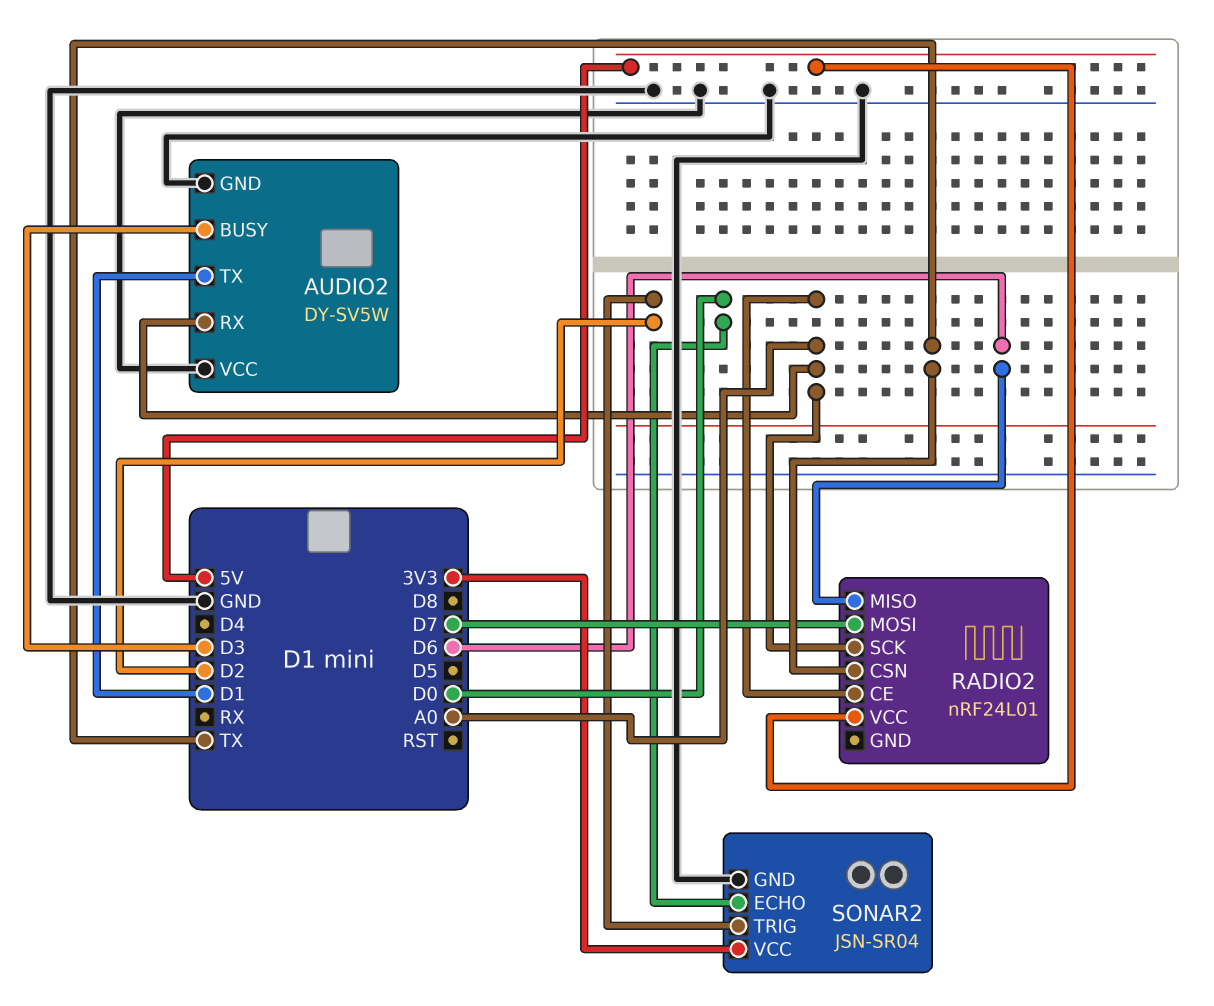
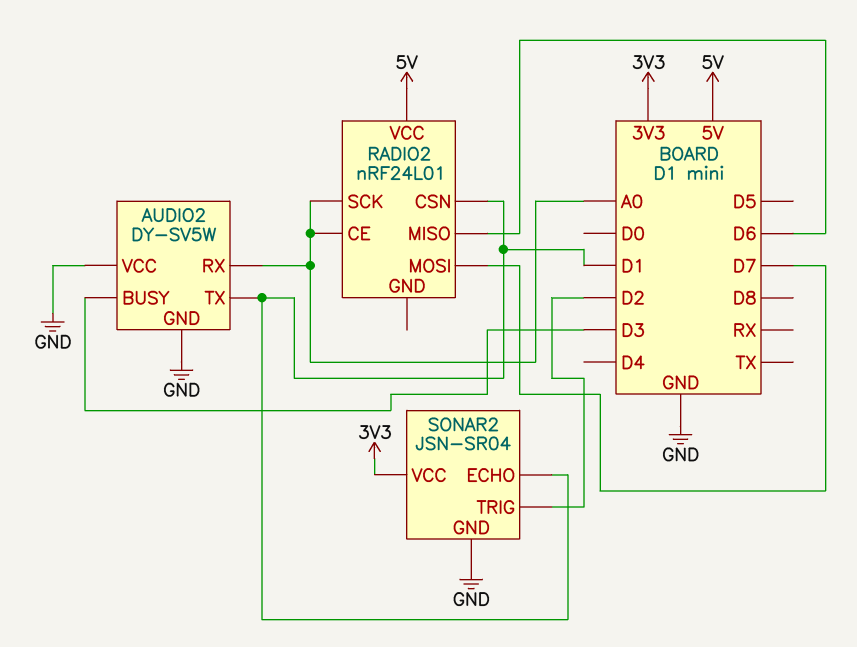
RADIO2 pin CSN: TX -> D1
SONAR2 pin ECHO: D0 -> D1

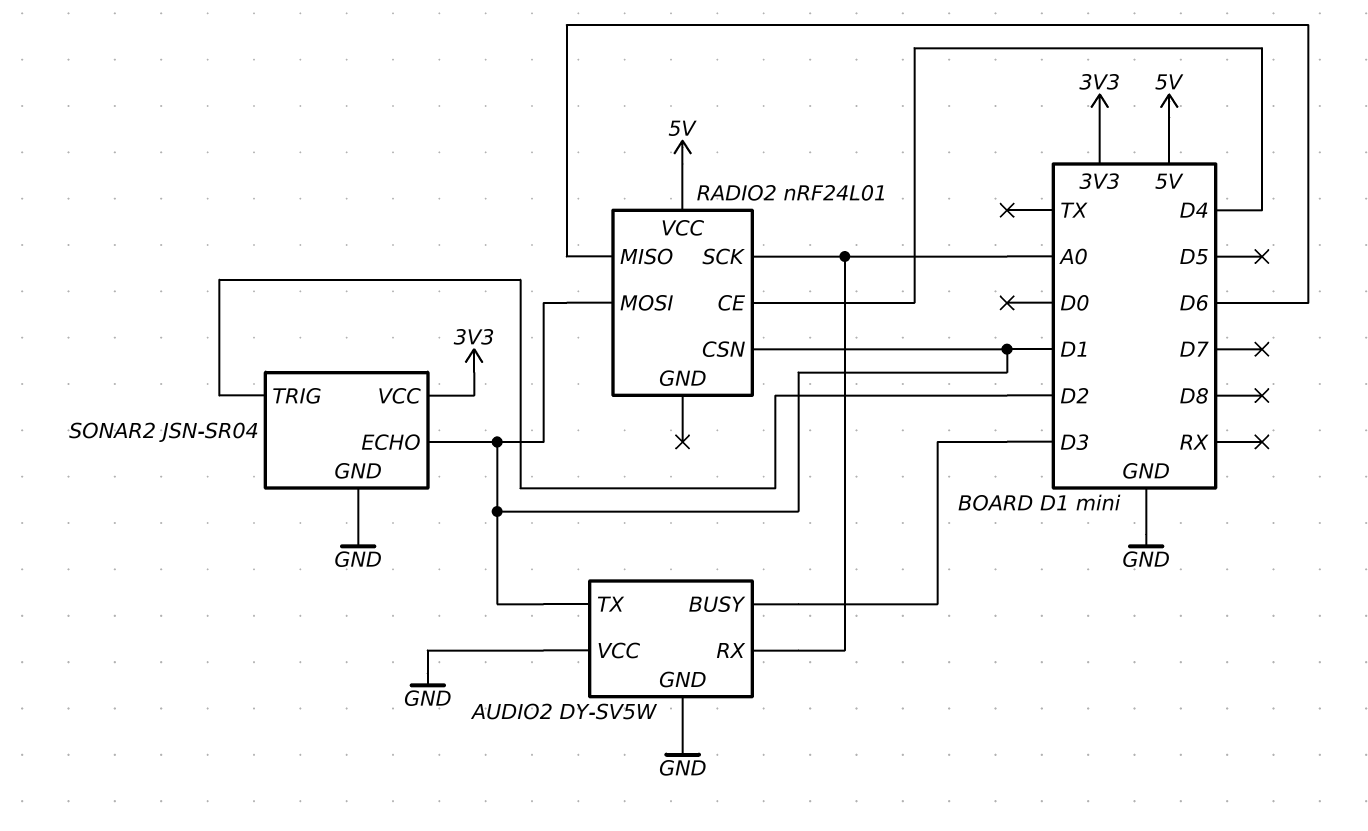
RADIO2 pin CE: A0 -> D4
RADIO2 pin MOSI: D7 -> D1

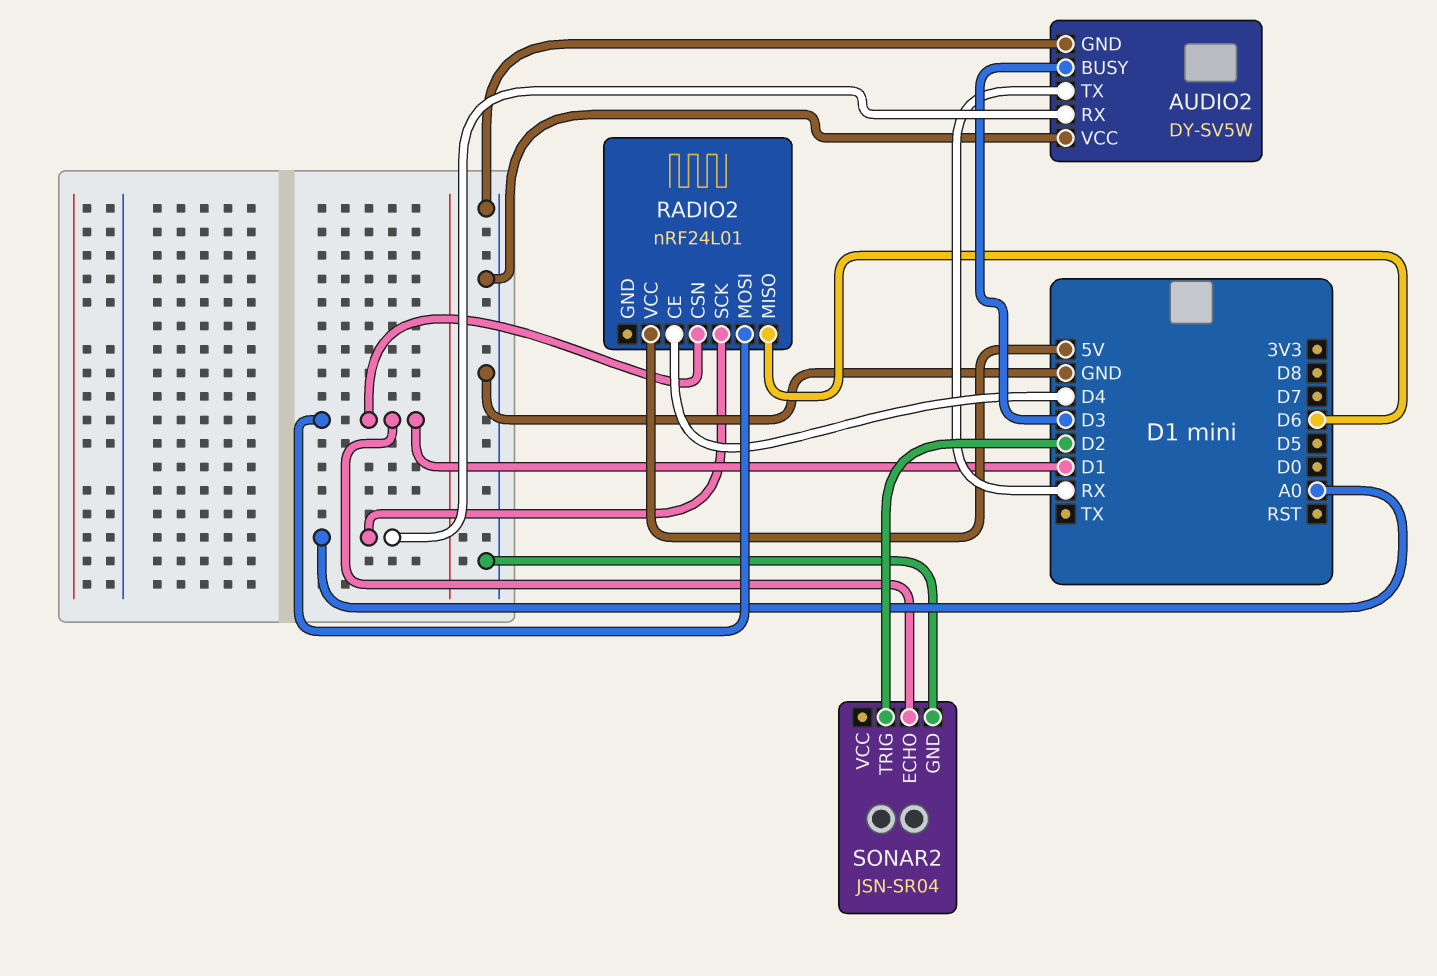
AUDIO2 pin TX: D1 -> RX
SONAR2 pin VCC: 3V3 -> none

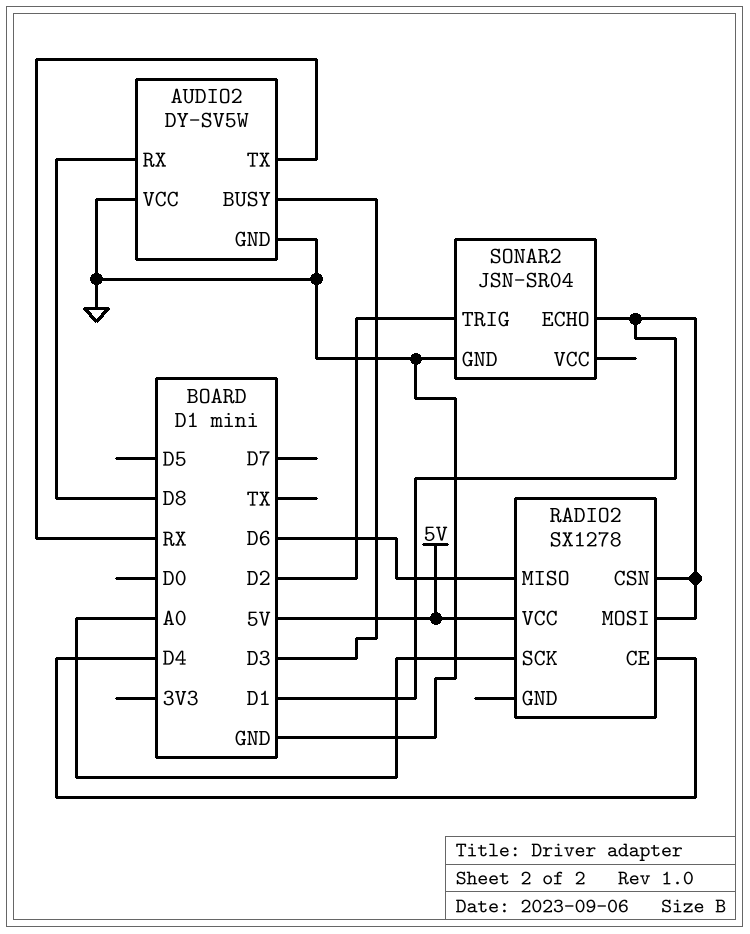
AUDIO2 pin RX: A0 -> D8
RADIO2: nRF24L01 -> SX1278

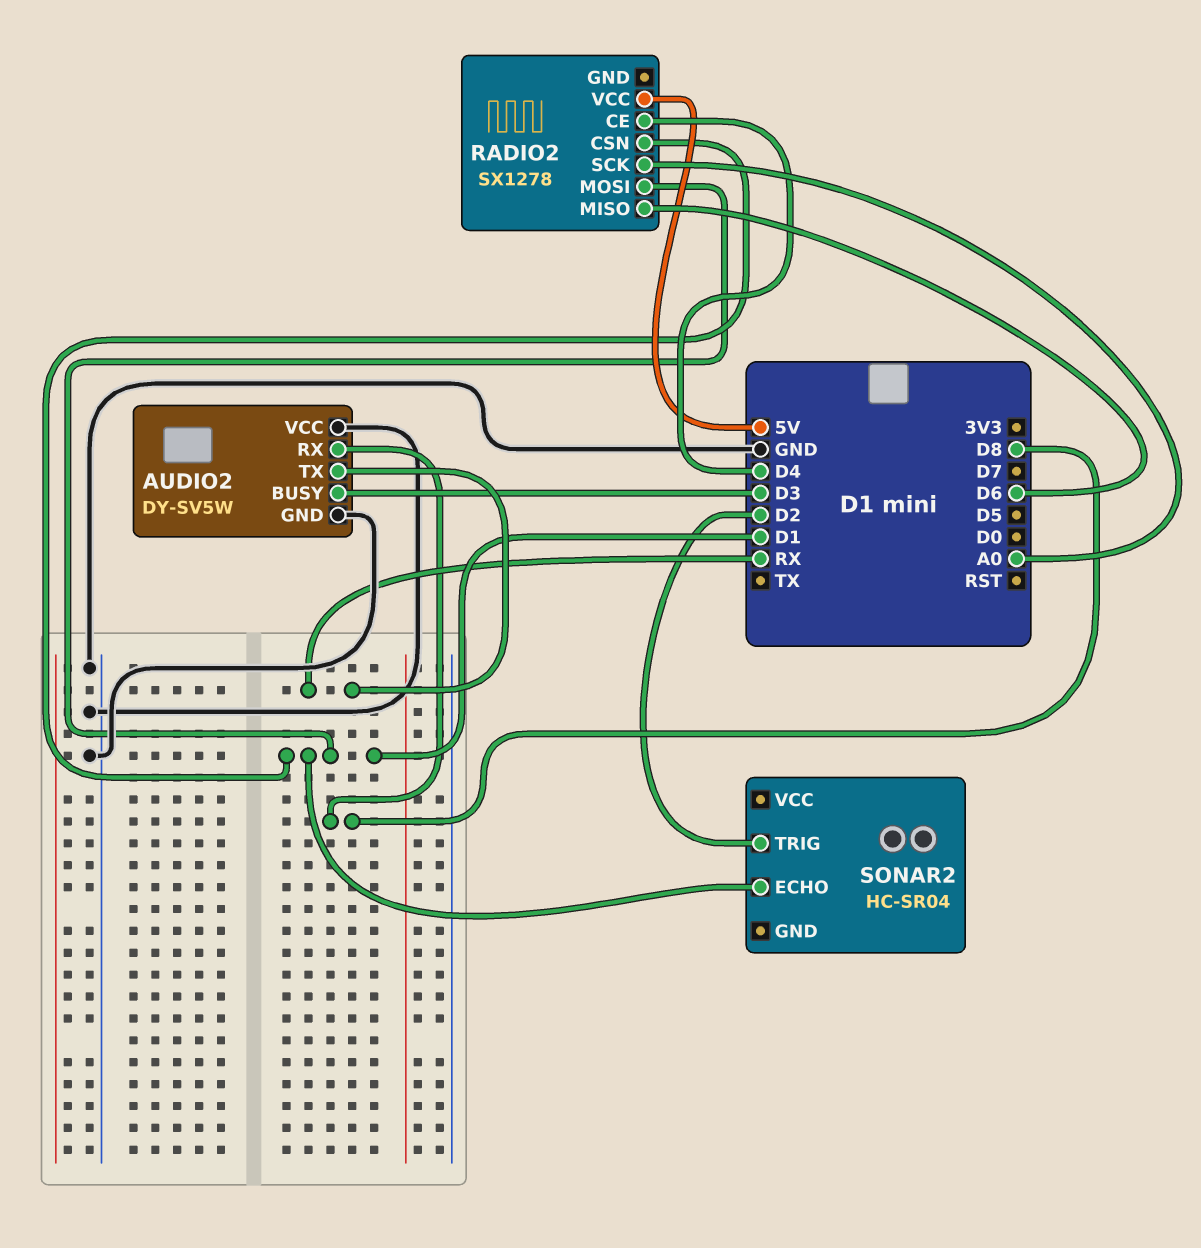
SONAR2: JSN-SR04 -> HC-SR04
SONAR2 pin GND: GND -> none

